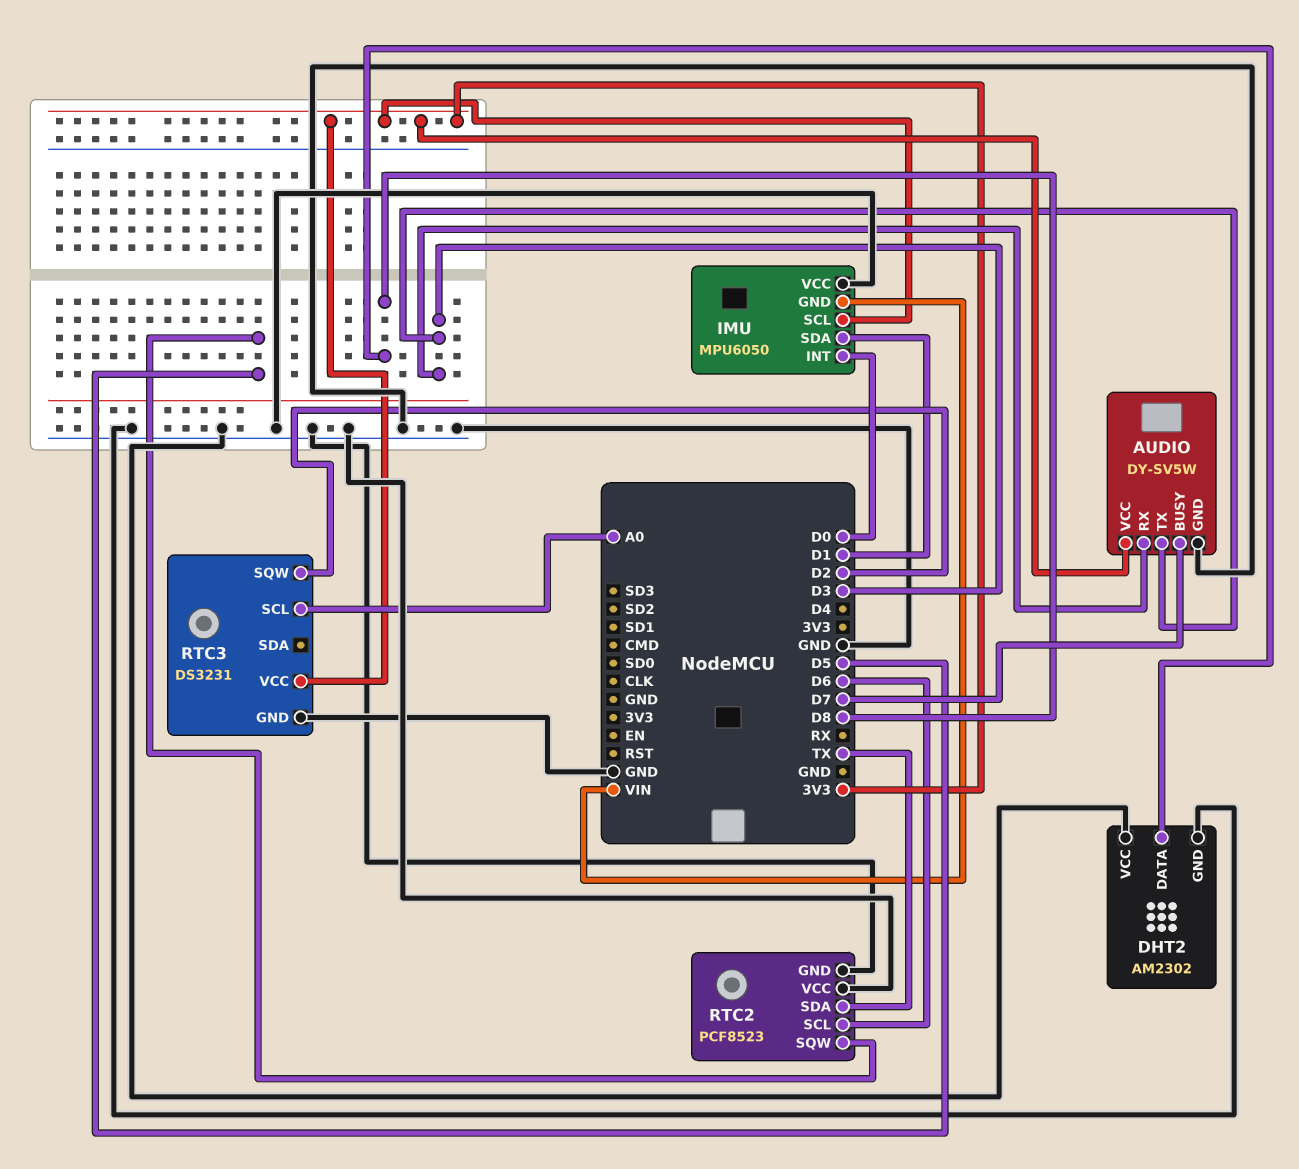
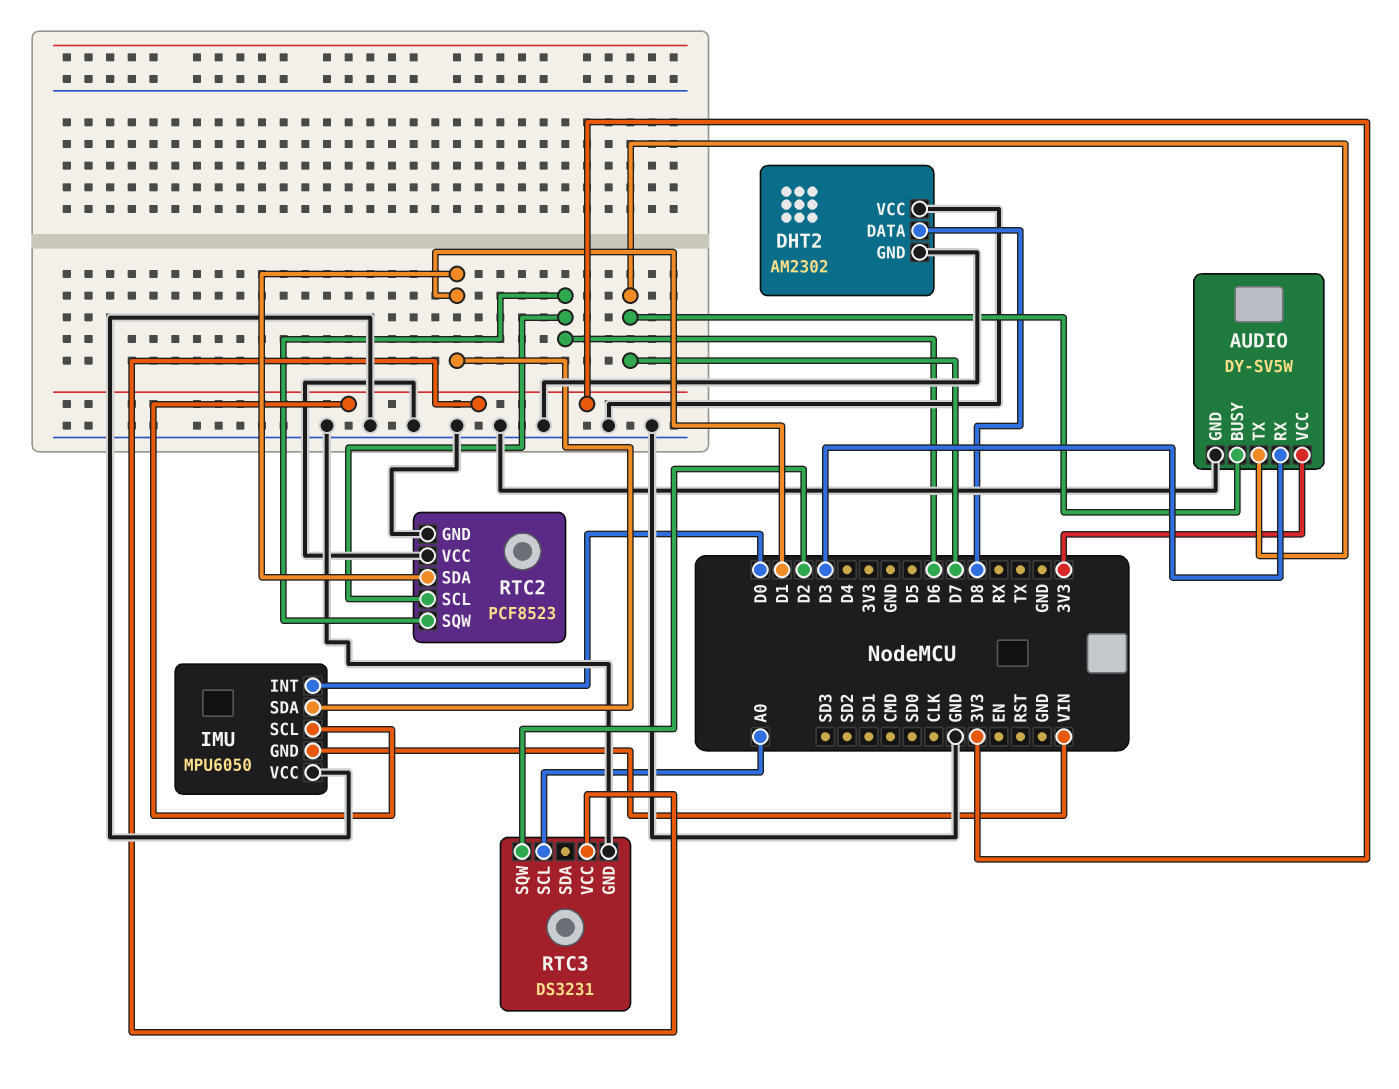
AUDIO pin TX: D3 -> D7
RTC2 pin SDA: TX -> D1
RTC2 pin SQW: D5 -> D6

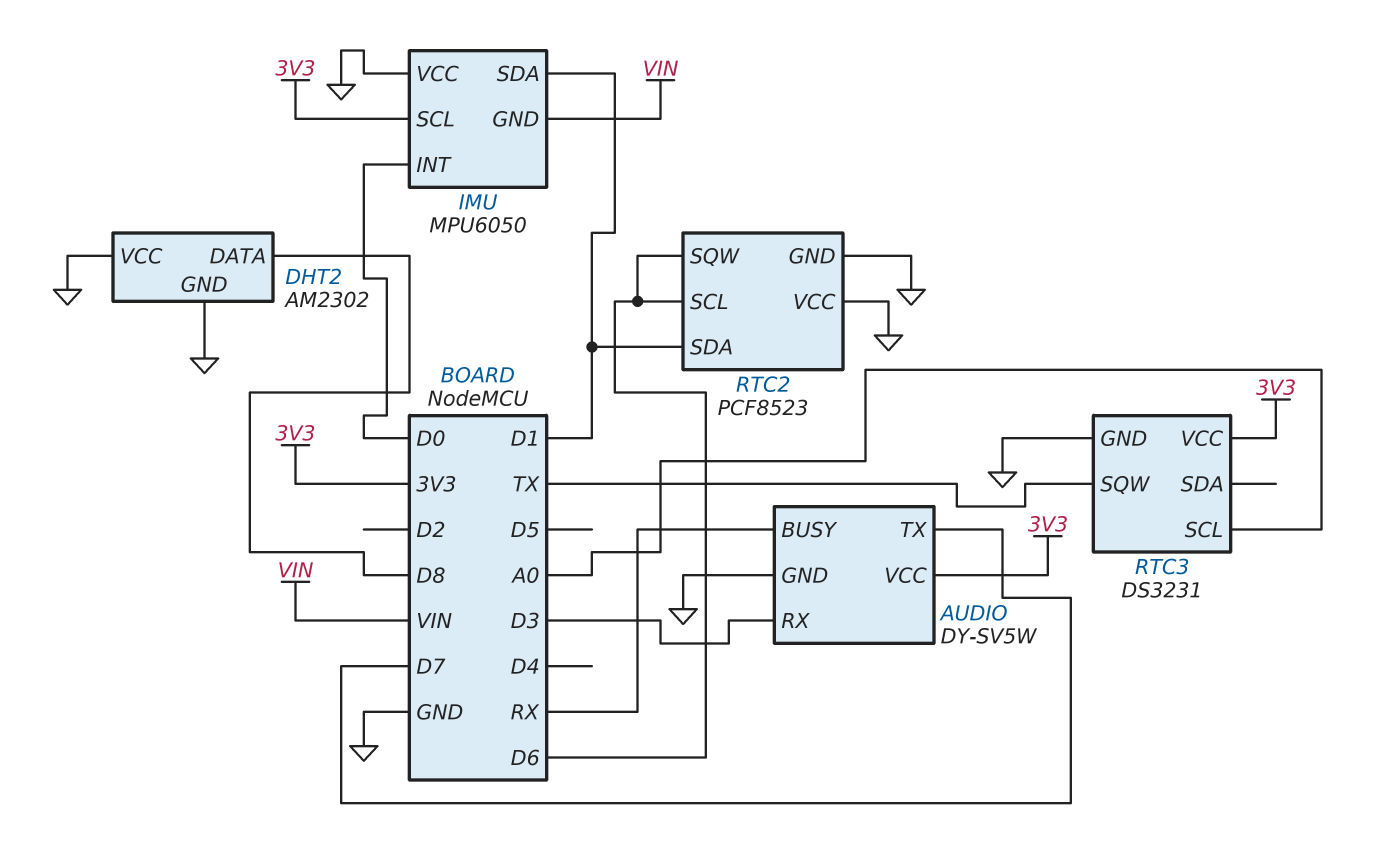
AUDIO pin BUSY: D7 -> RX
RTC3 pin SQW: D2 -> TX

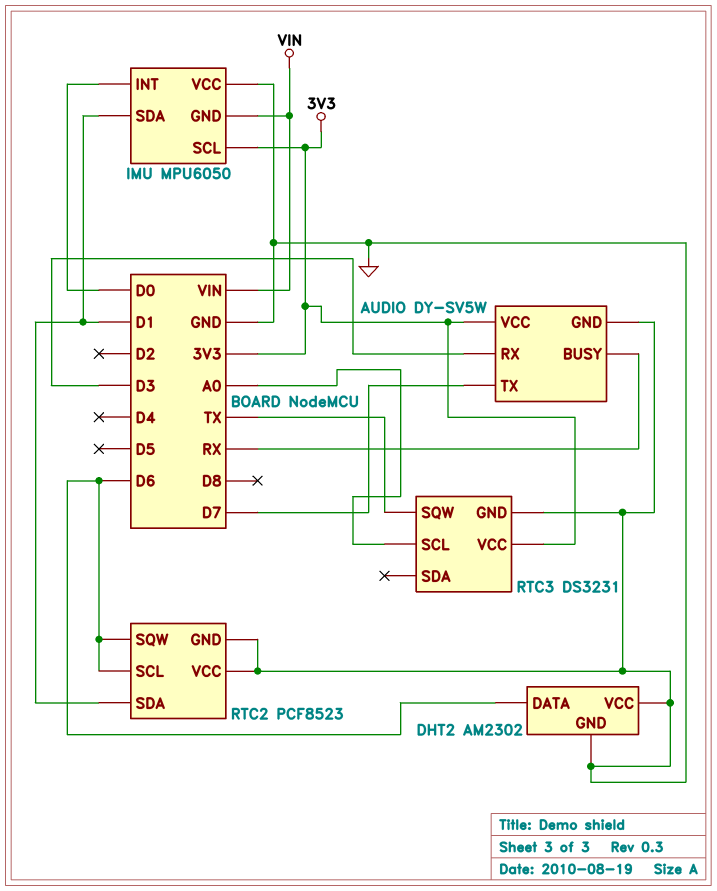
DHT2 pin DATA: D8 -> D6

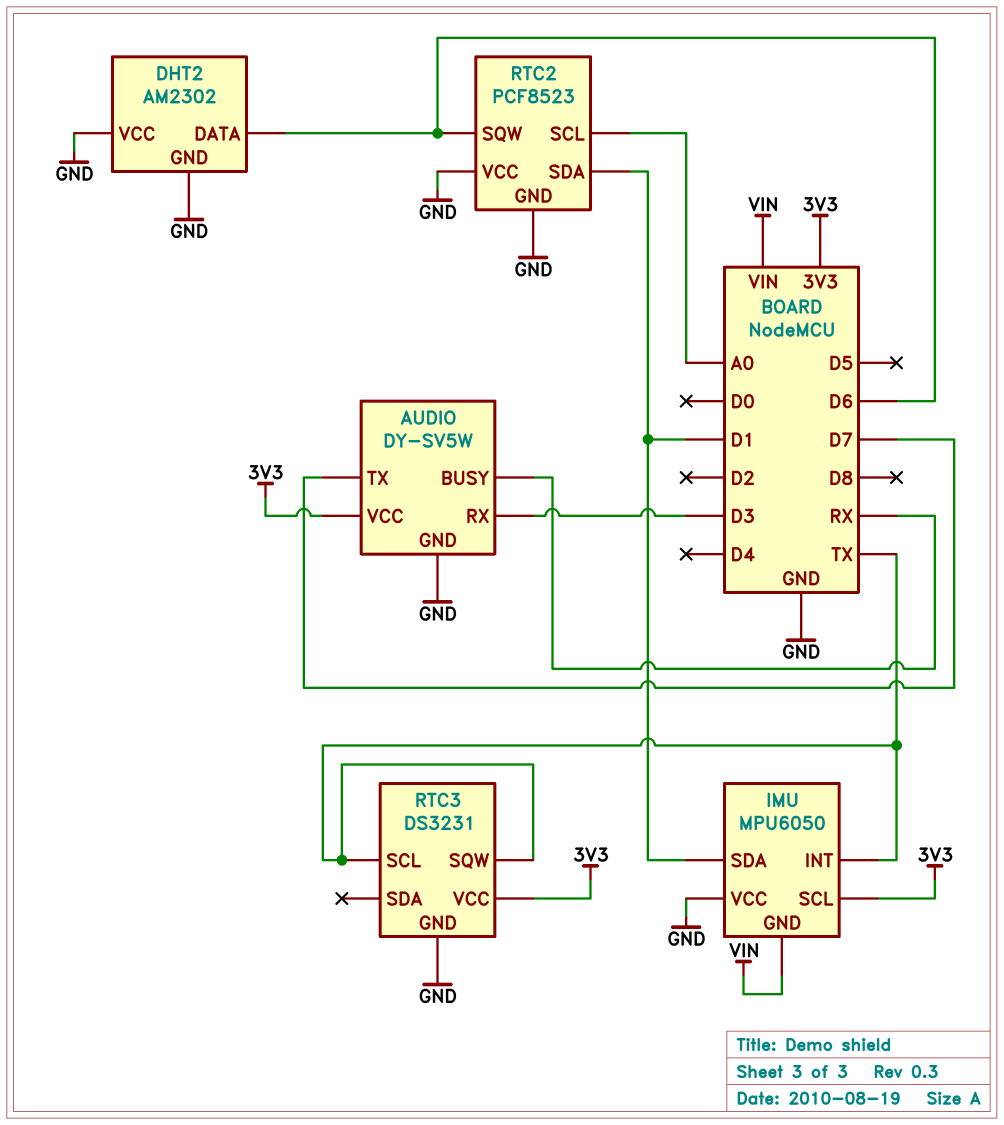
IMU pin INT: D0 -> TX
RTC2 pin SCL: D6 -> A0
RTC3 pin SCL: A0 -> TX

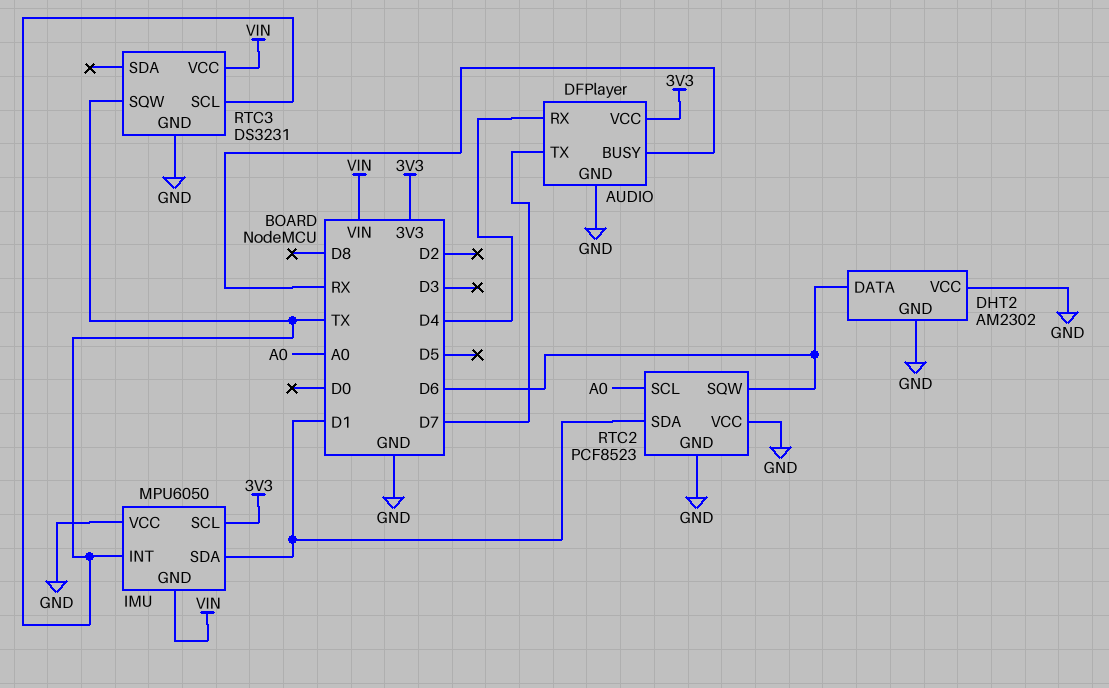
AUDIO: DY-SV5W -> DFPlayer
AUDIO pin RX: D3 -> D4
RTC3 pin VCC: 3V3 -> VIN

